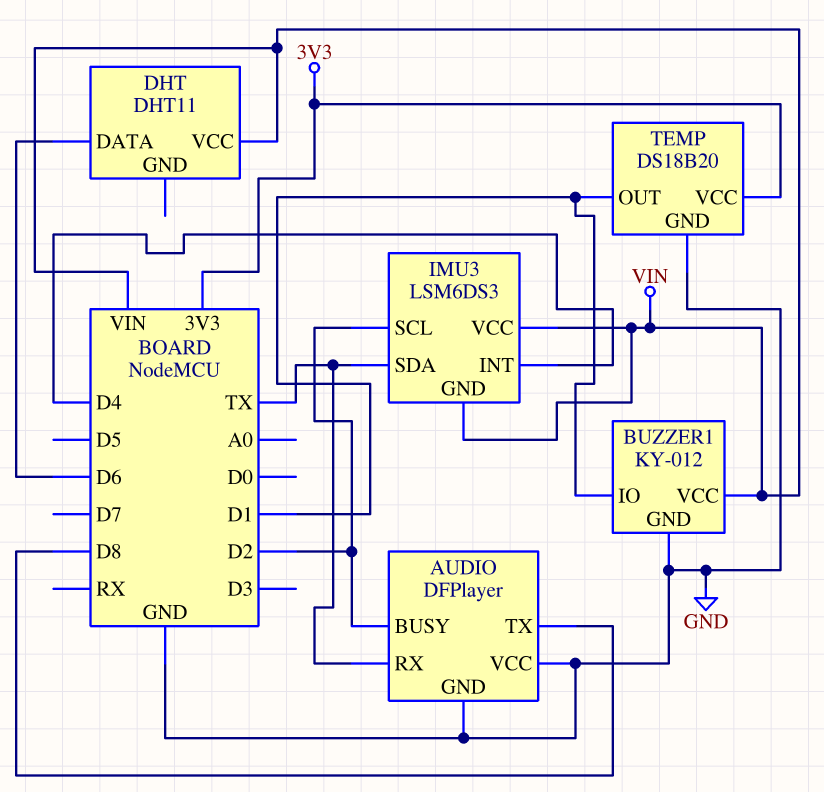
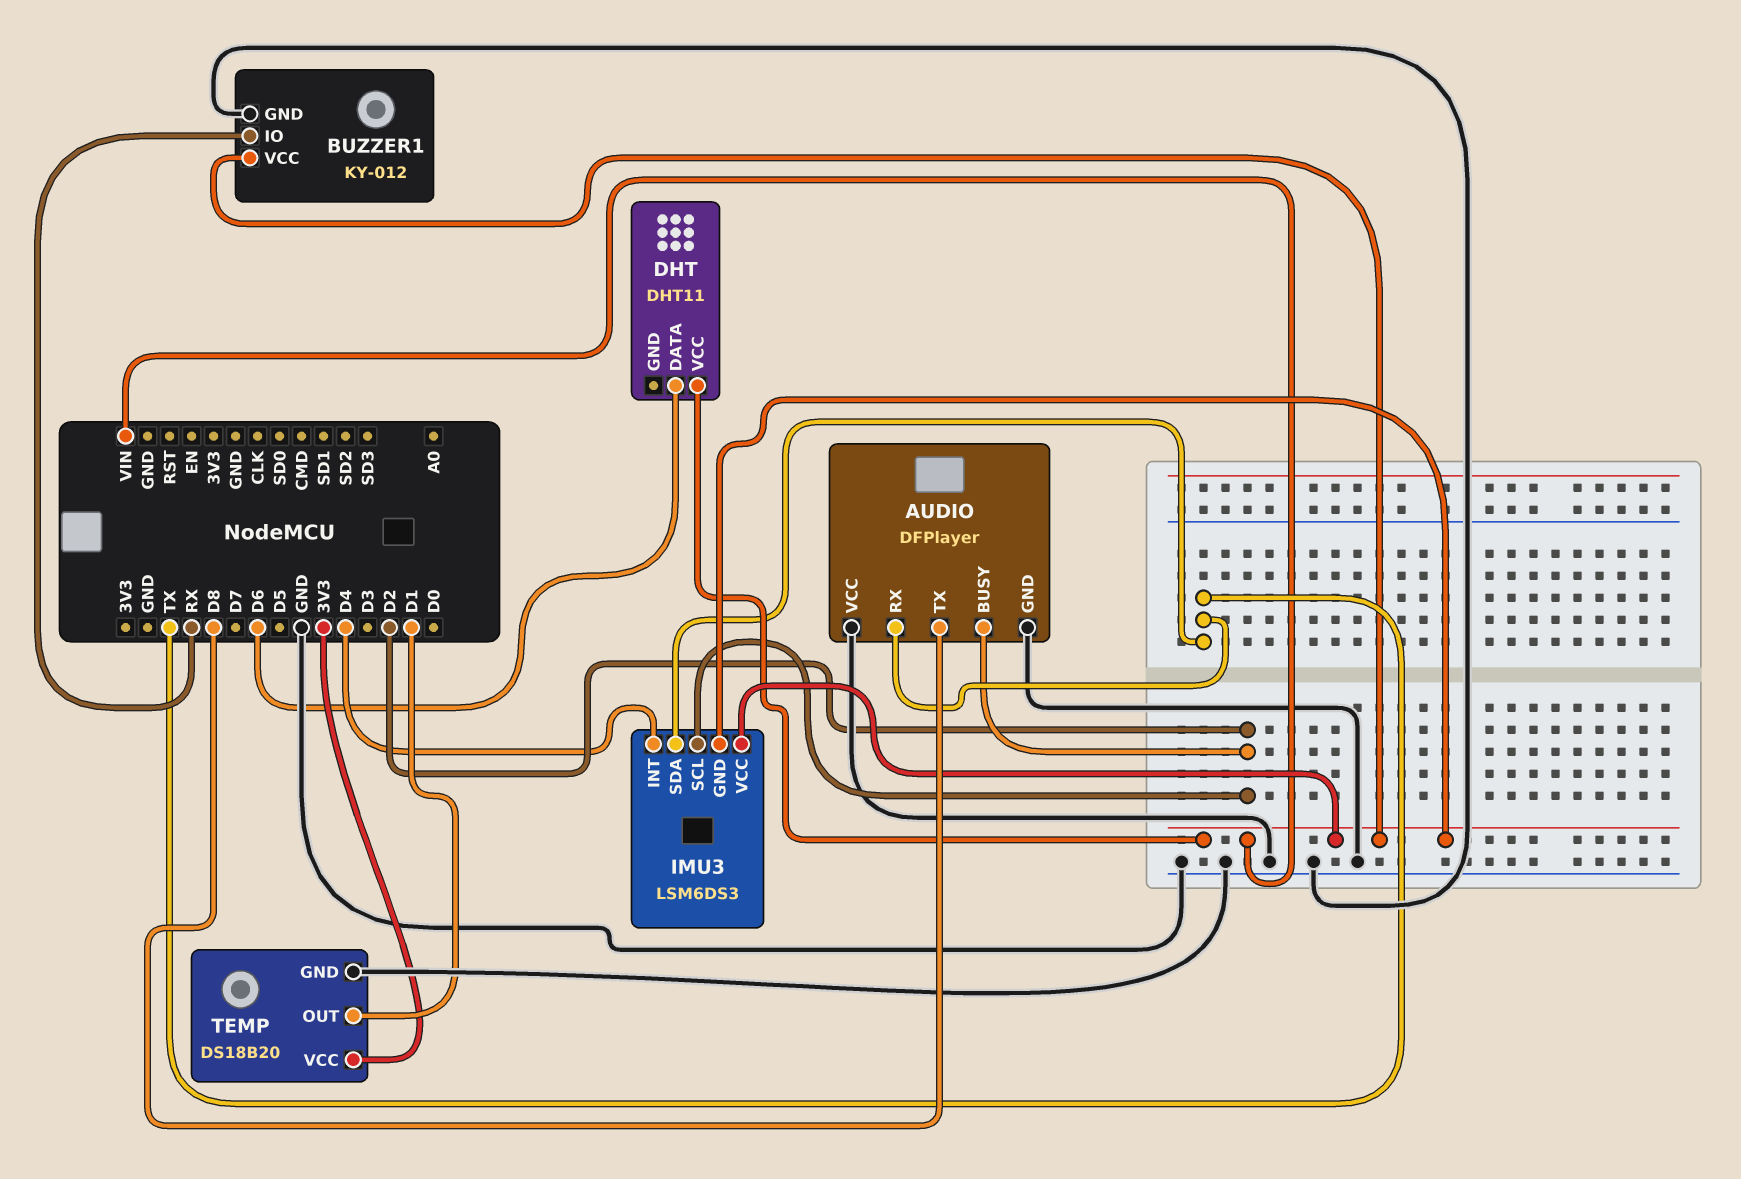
BUZZER1 pin IO: D1 -> RX

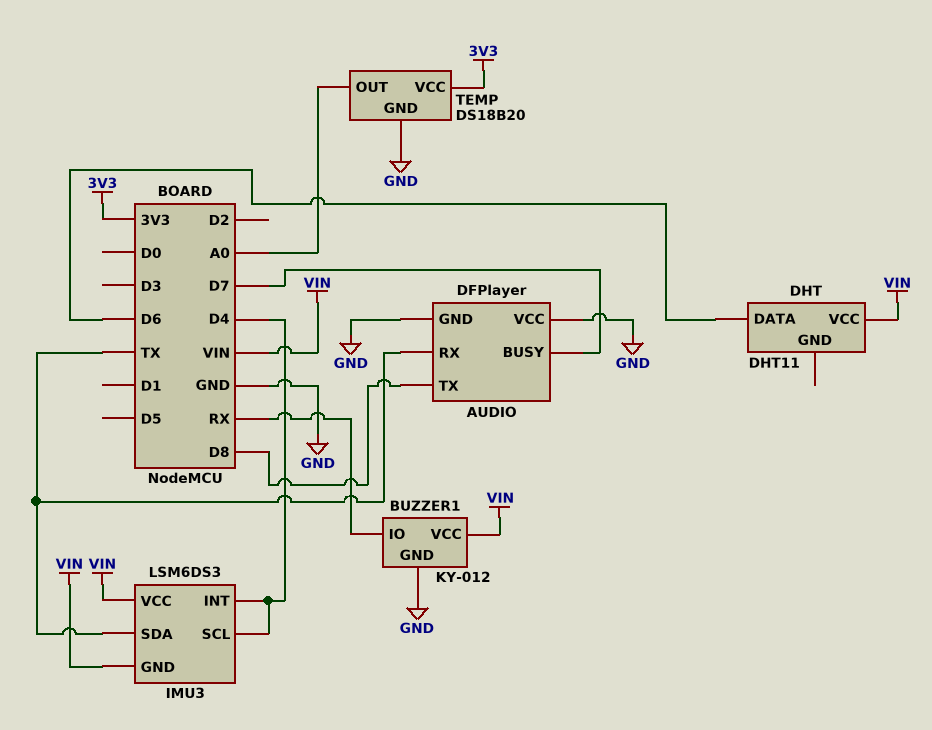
AUDIO pin BUSY: D2 -> D7
IMU3 pin SCL: D2 -> D4
TEMP pin OUT: D1 -> A0

